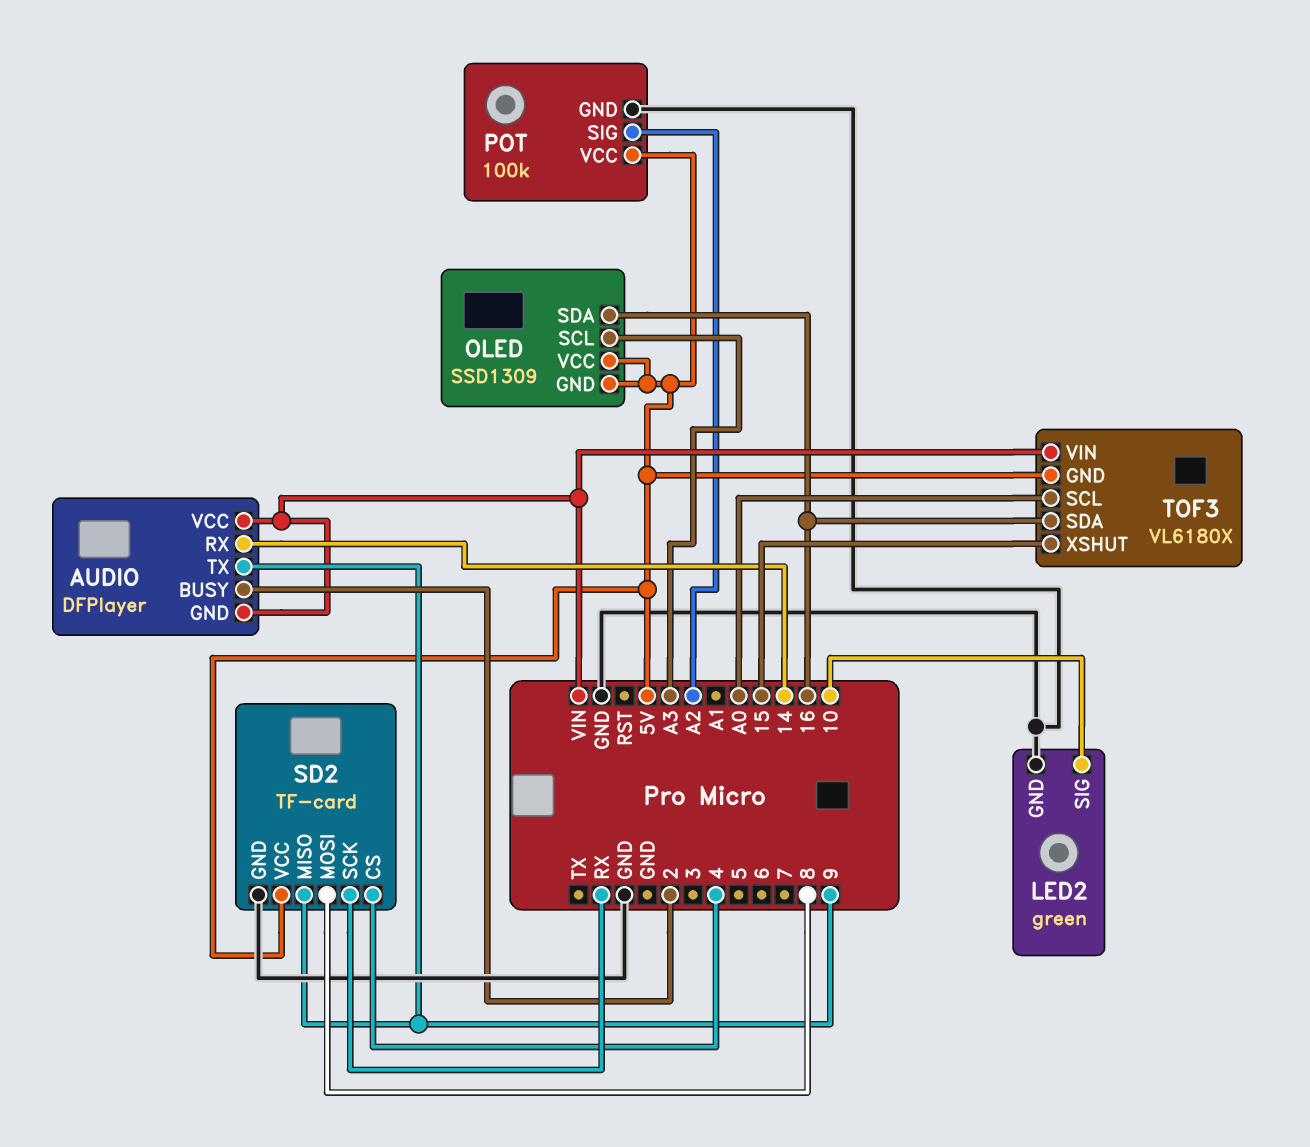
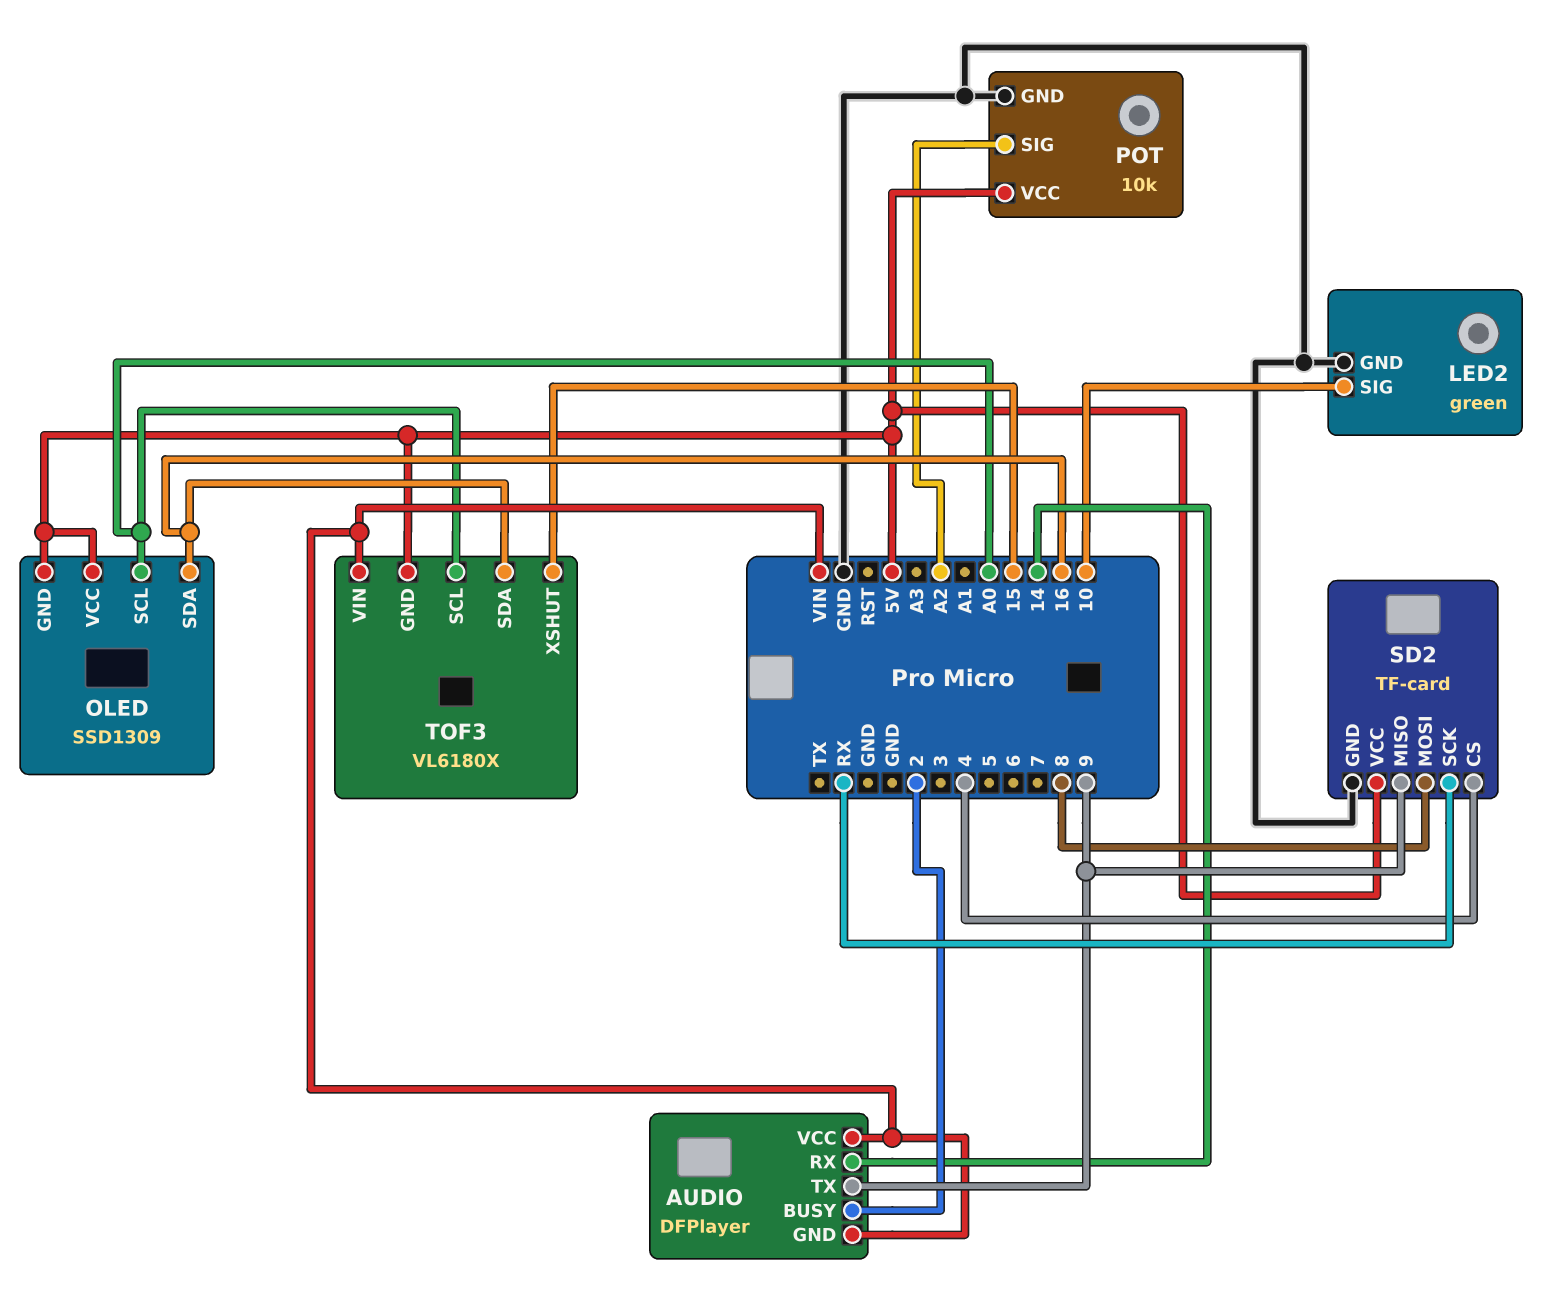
OLED pin SCL: A3 -> A0
POT: 100k -> 10k

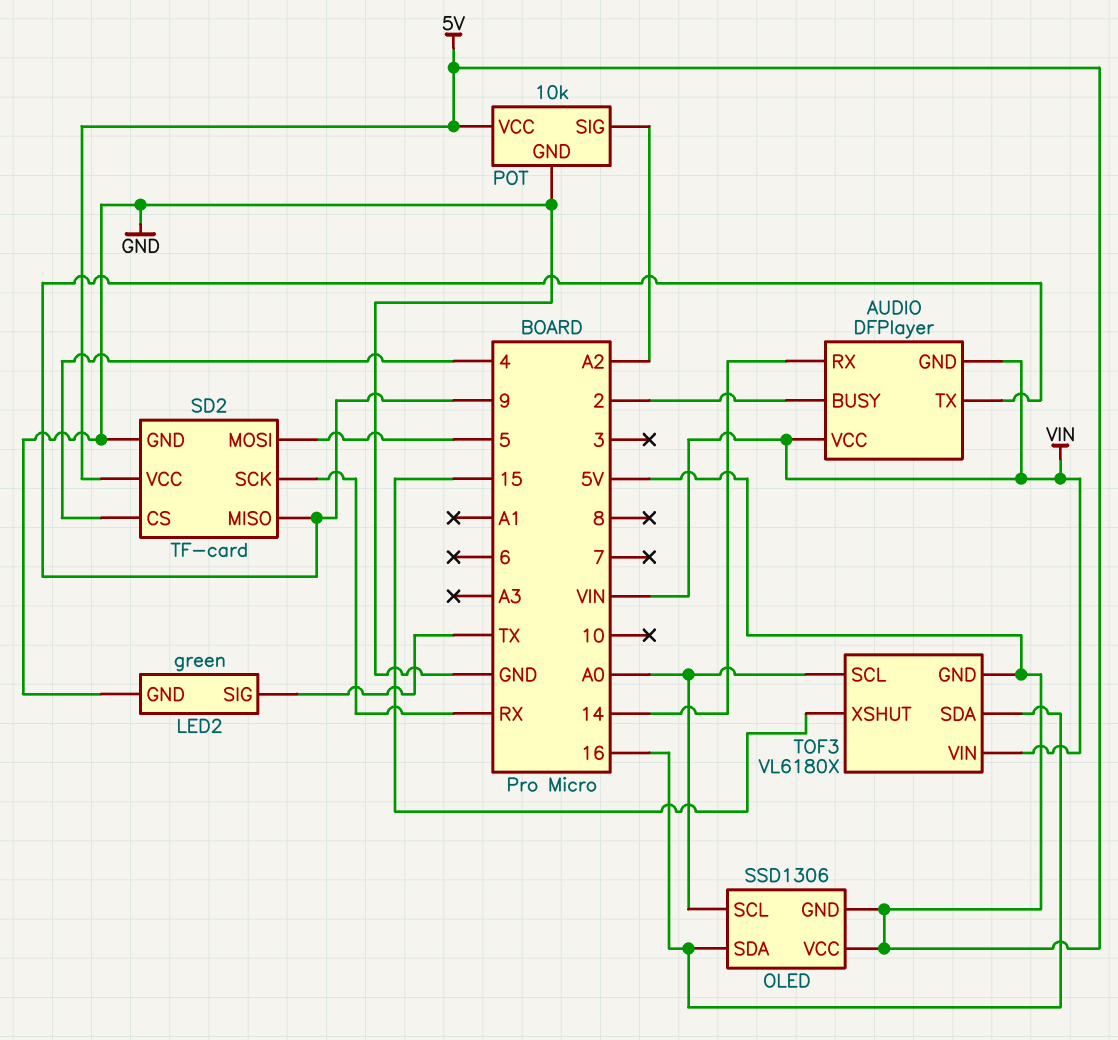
LED2 pin SIG: 10 -> TX
OLED: SSD1309 -> SSD1306
SD2 pin MOSI: 8 -> 5

